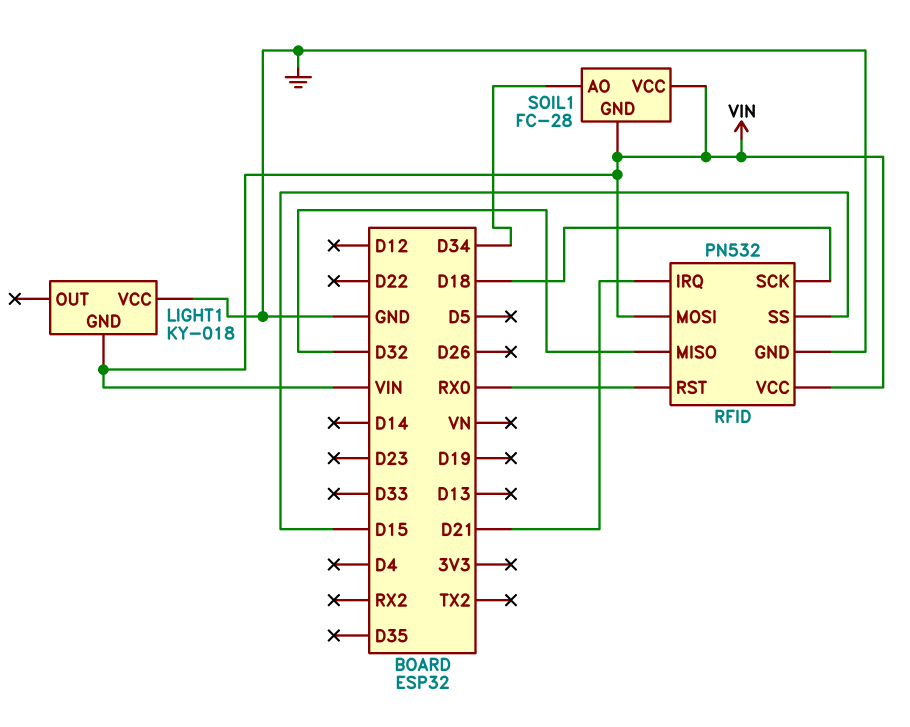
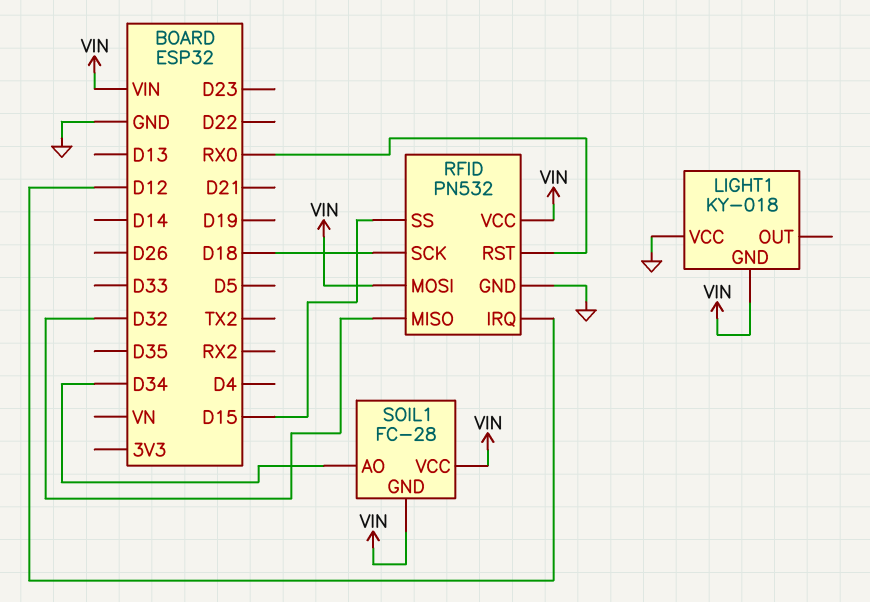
RFID pin IRQ: D21 -> D12

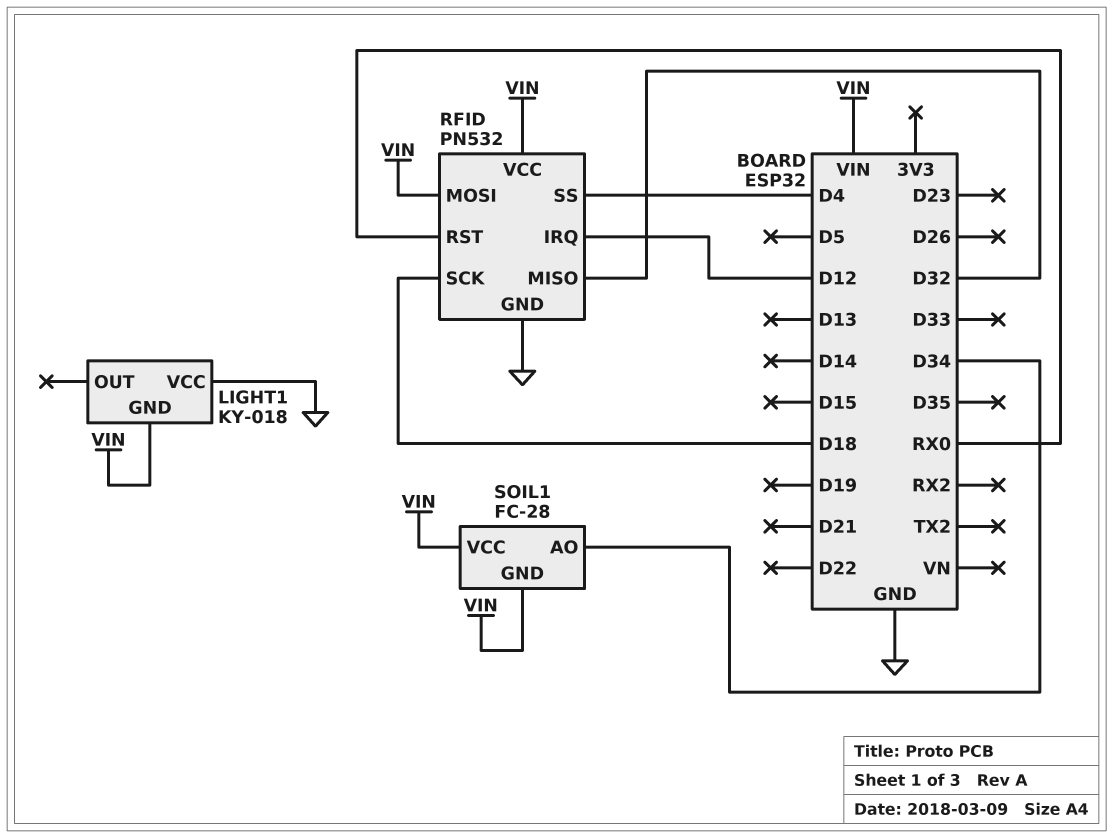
RFID pin SS: D15 -> D4

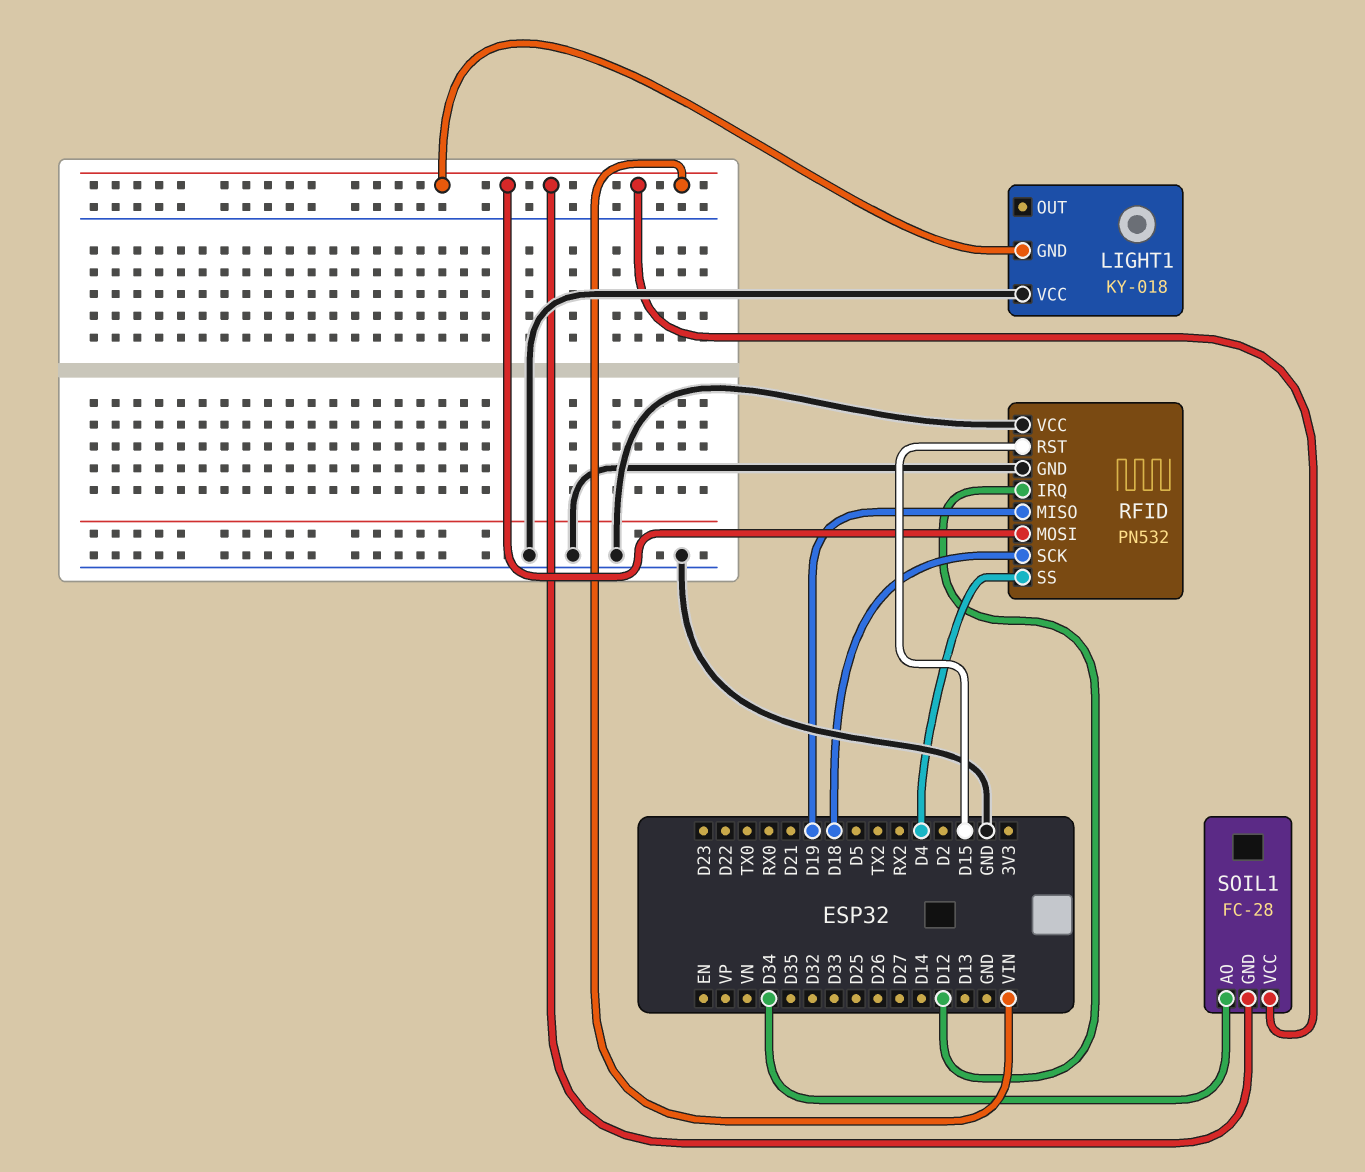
RFID pin MISO: D32 -> D19
RFID pin RST: RX0 -> D15
RFID pin VCC: VIN -> GND

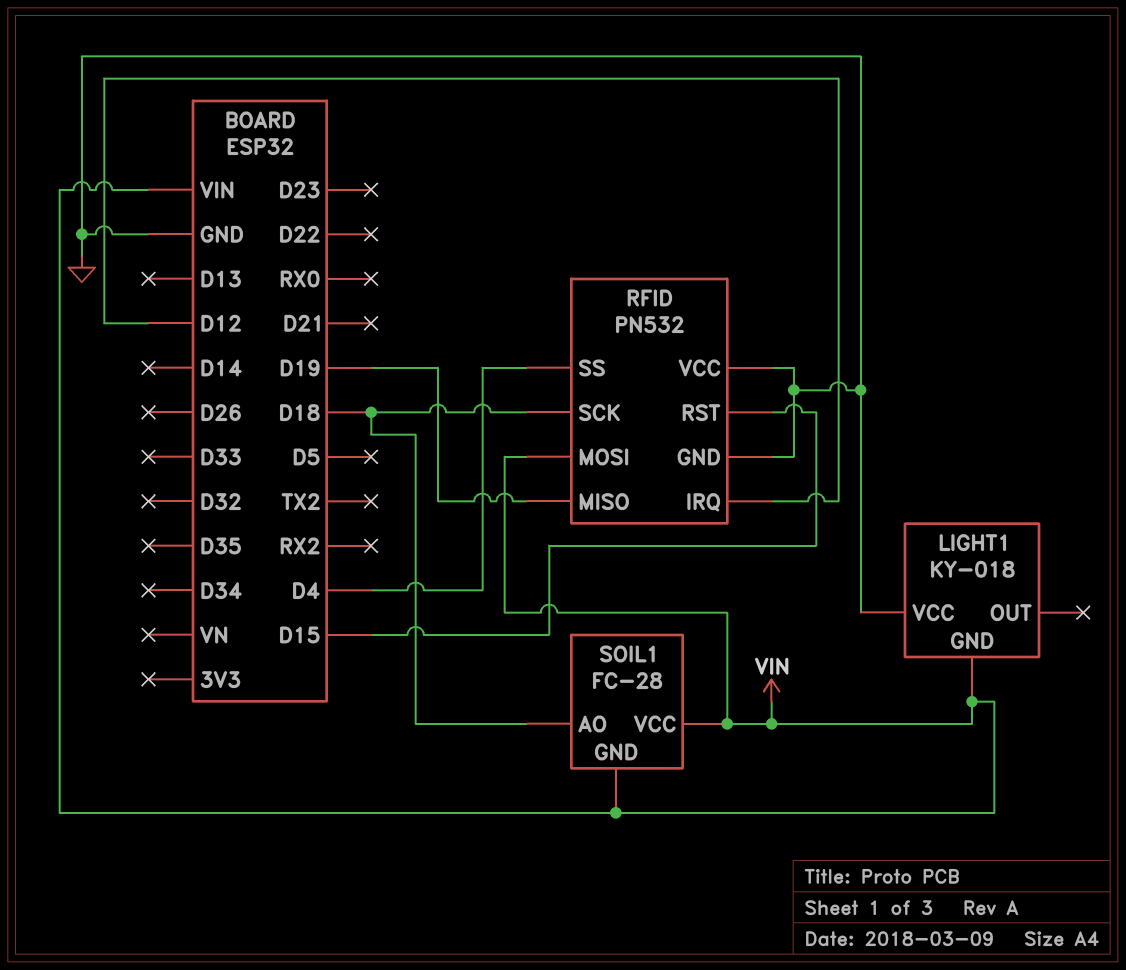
SOIL1 pin AO: D34 -> D18

